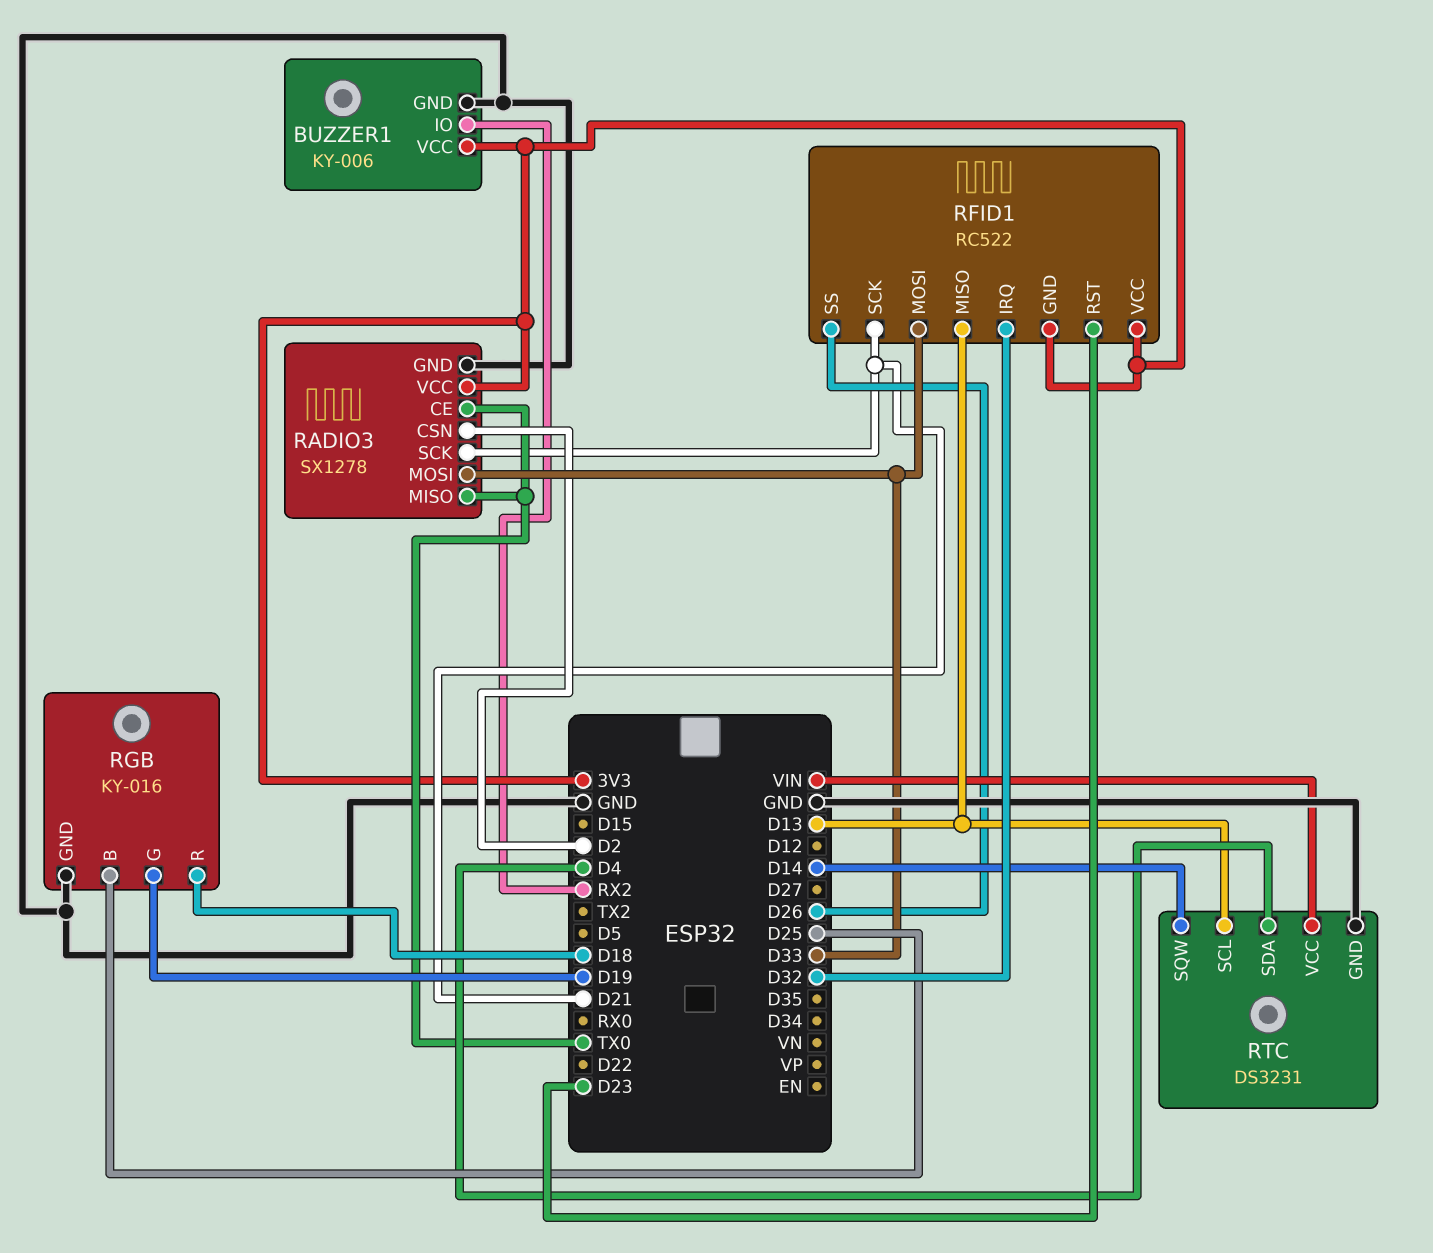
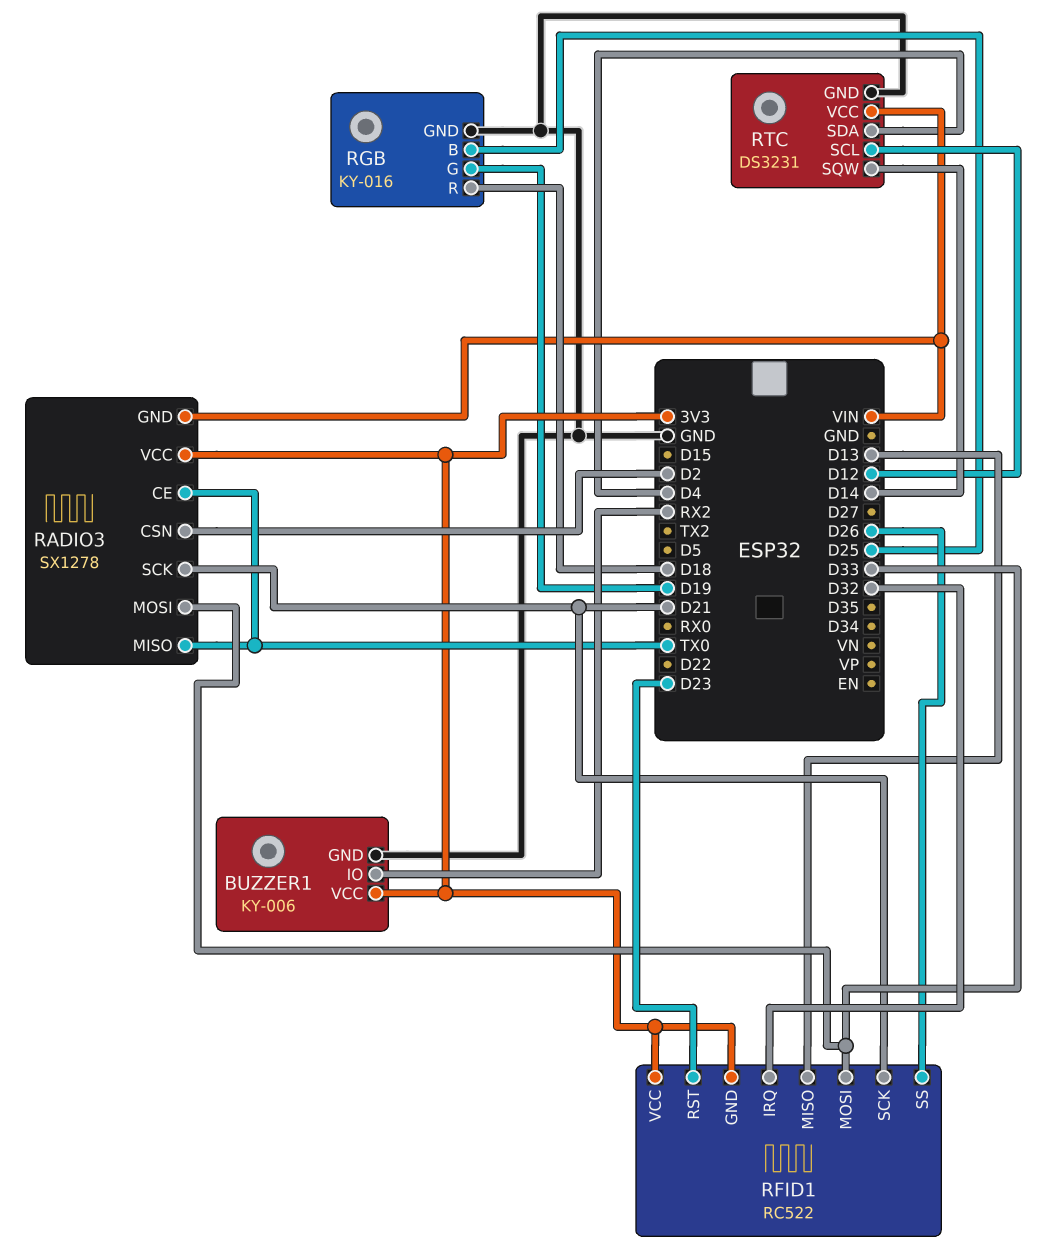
RADIO3 pin GND: GND -> VIN
RTC pin SCL: D13 -> D12

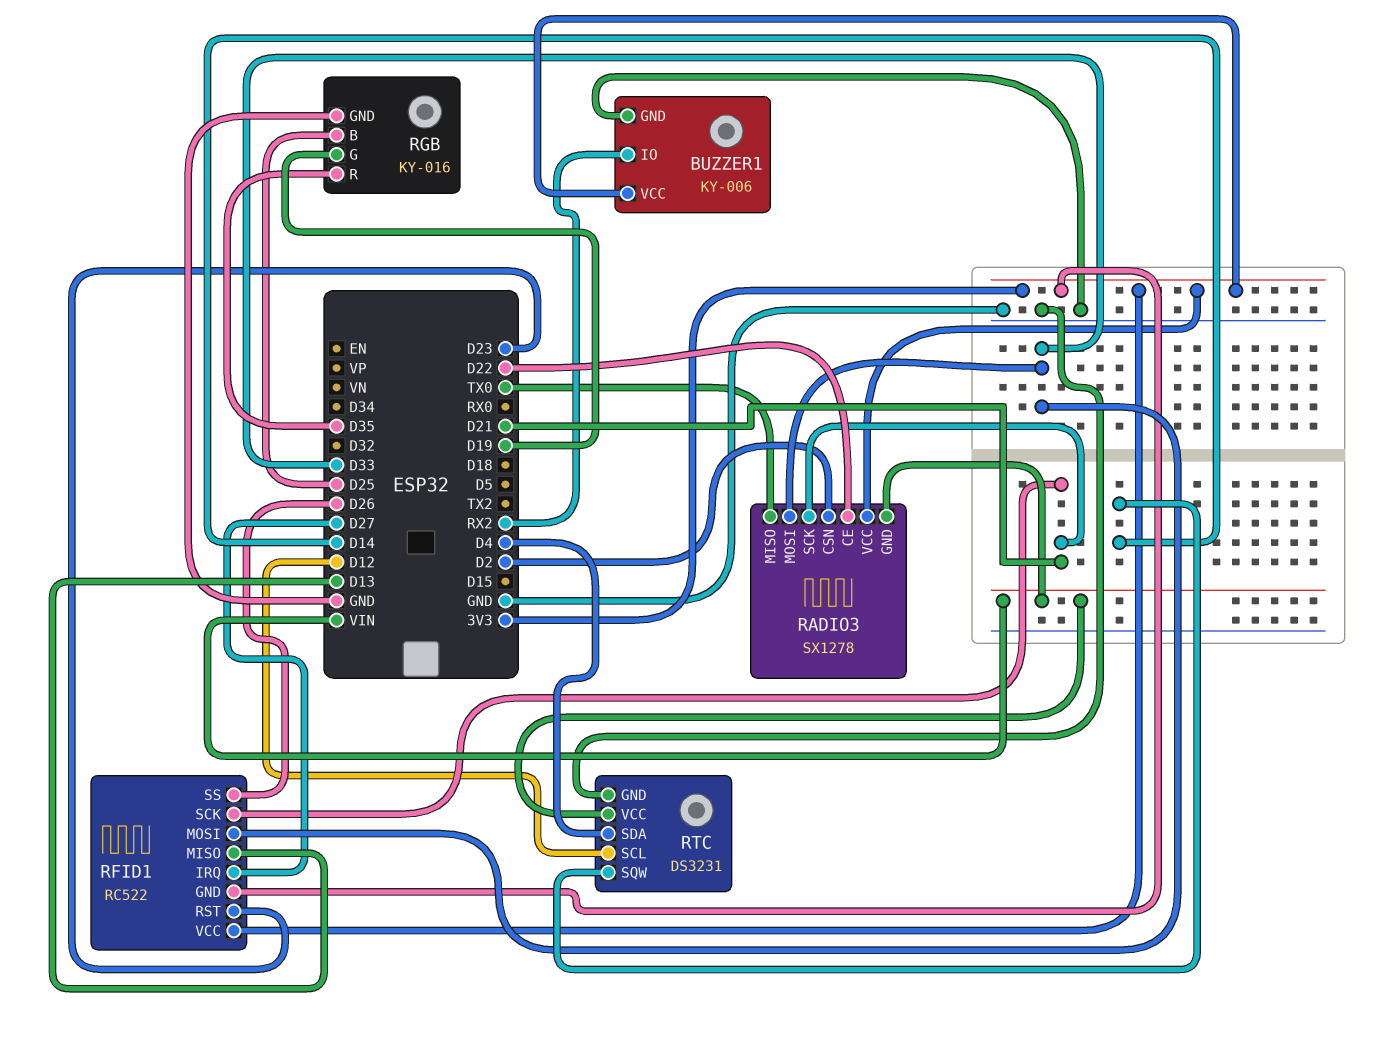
RADIO3 pin CE: TX0 -> D22
RFID1 pin IRQ: D32 -> D27
RGB pin R: D18 -> D35

